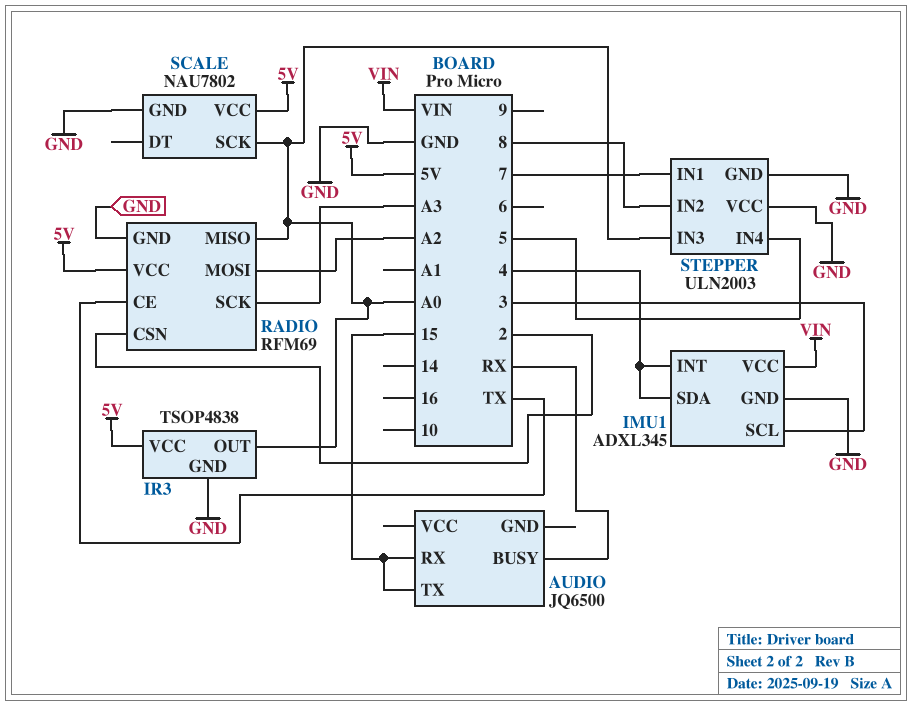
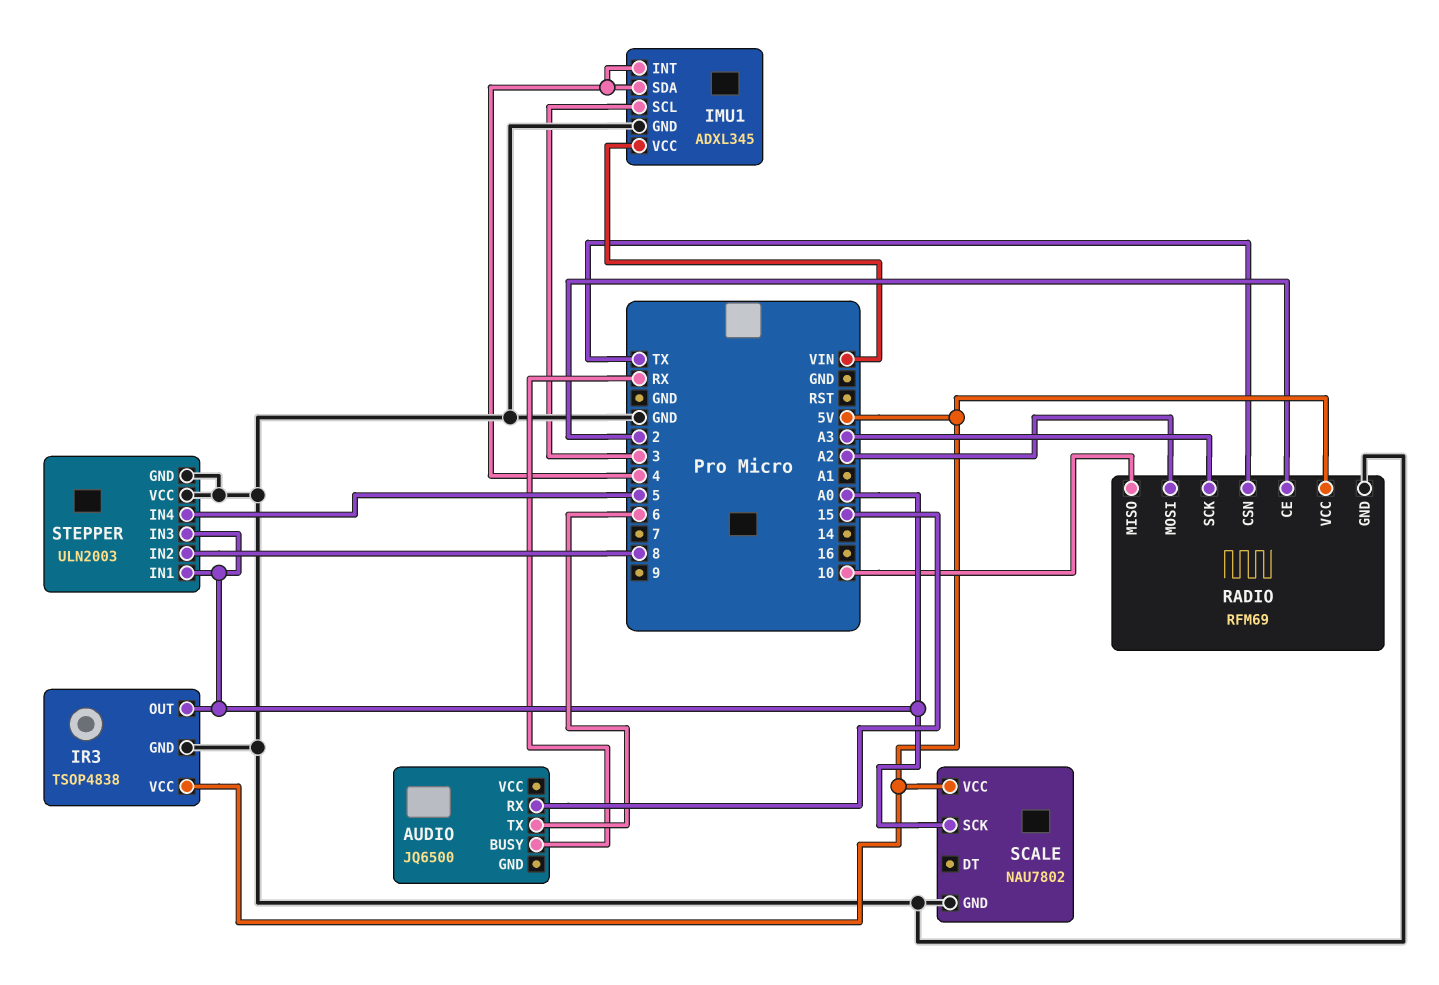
AUDIO pin TX: 15 -> 6
RADIO pin CE: TX -> 2
RADIO pin CSN: 2 -> TX
RADIO pin MISO: A0 -> 10
STEPPER pin IN1: 7 -> A0

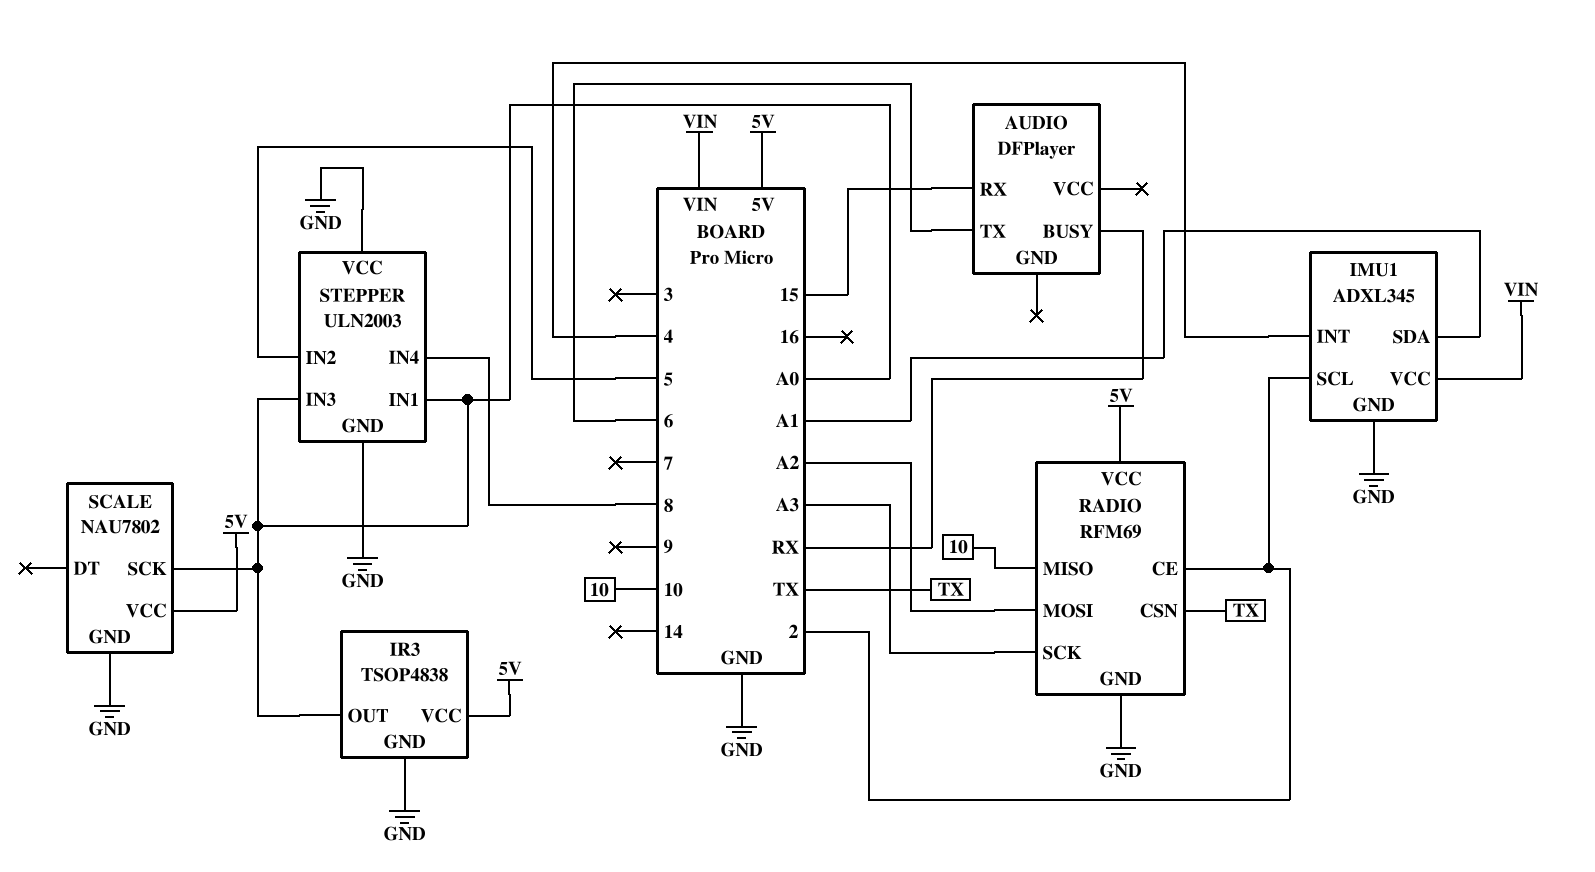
AUDIO: JQ6500 -> DFPlayer
IMU1 pin SCL: 3 -> 2
IMU1 pin SDA: 4 -> A1
STEPPER pin IN2: 8 -> 5
STEPPER pin IN4: 5 -> 8

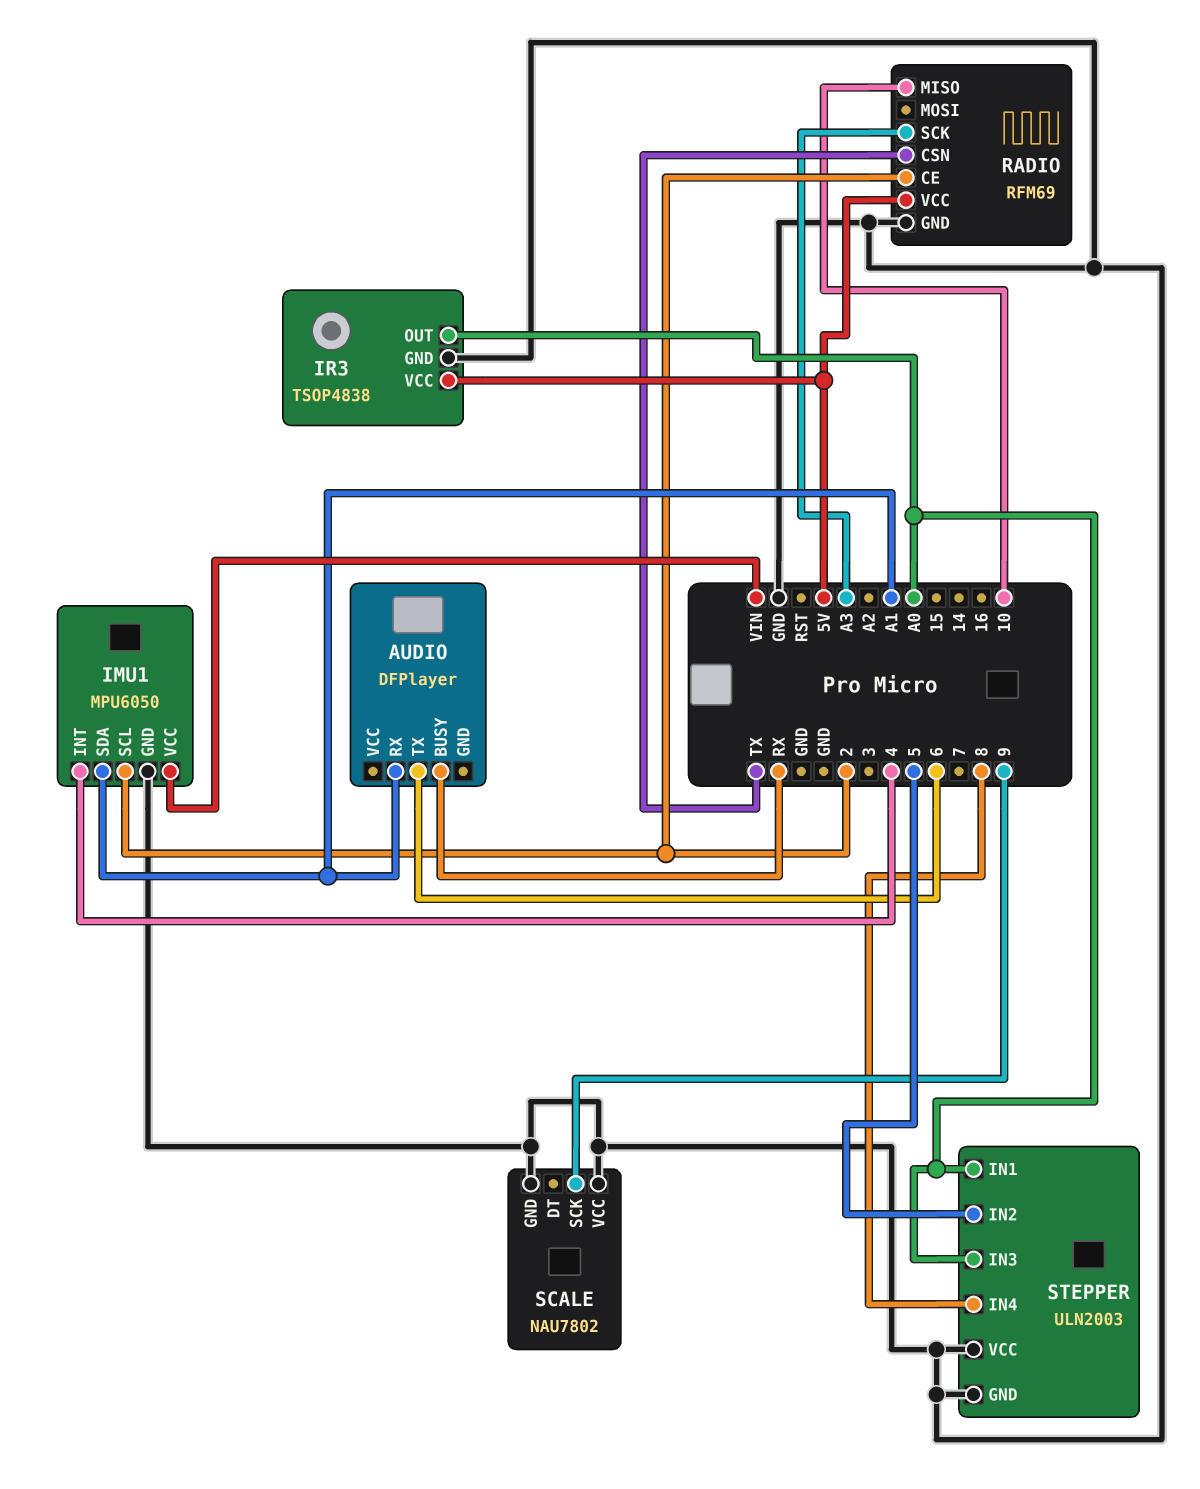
AUDIO pin RX: 15 -> A1
IMU1: ADXL345 -> MPU6050
RADIO pin MOSI: A2 -> none
SCALE pin SCK: A0 -> 9
SCALE pin VCC: 5V -> GND

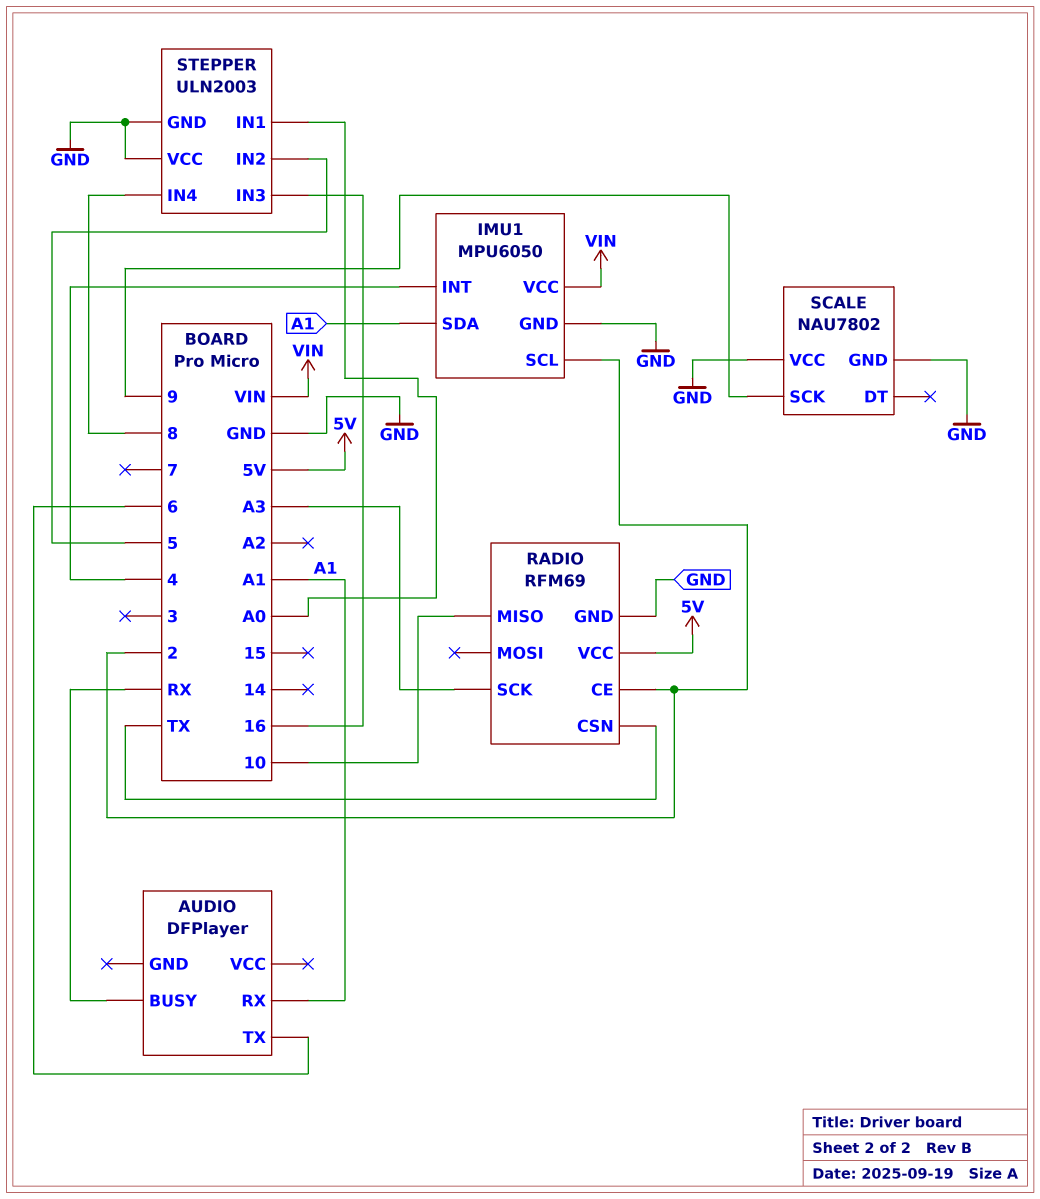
IR3: TSOP4838 -> none
IR3 pin GND: GND -> none
IR3 pin OUT: A0 -> none
IR3 pin VCC: 5V -> none
STEPPER pin IN3: A0 -> 16

